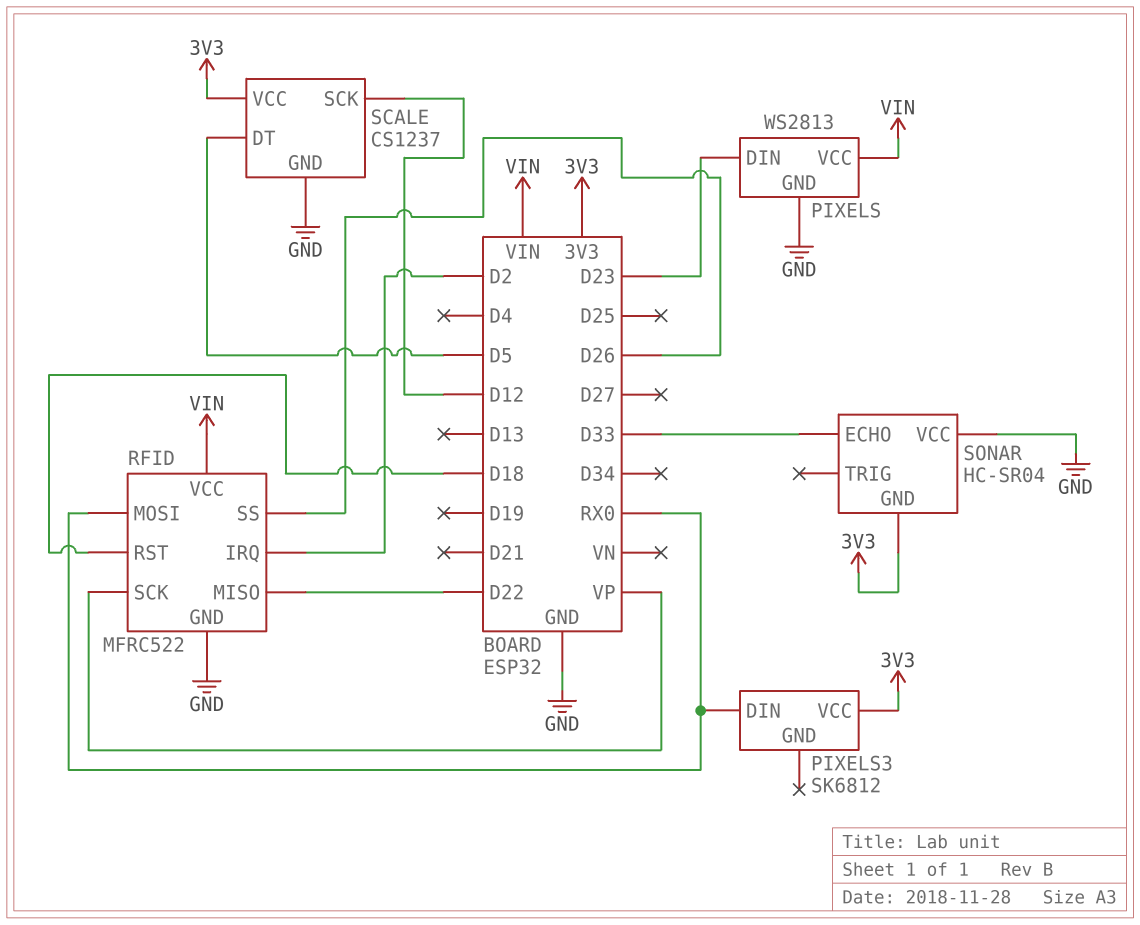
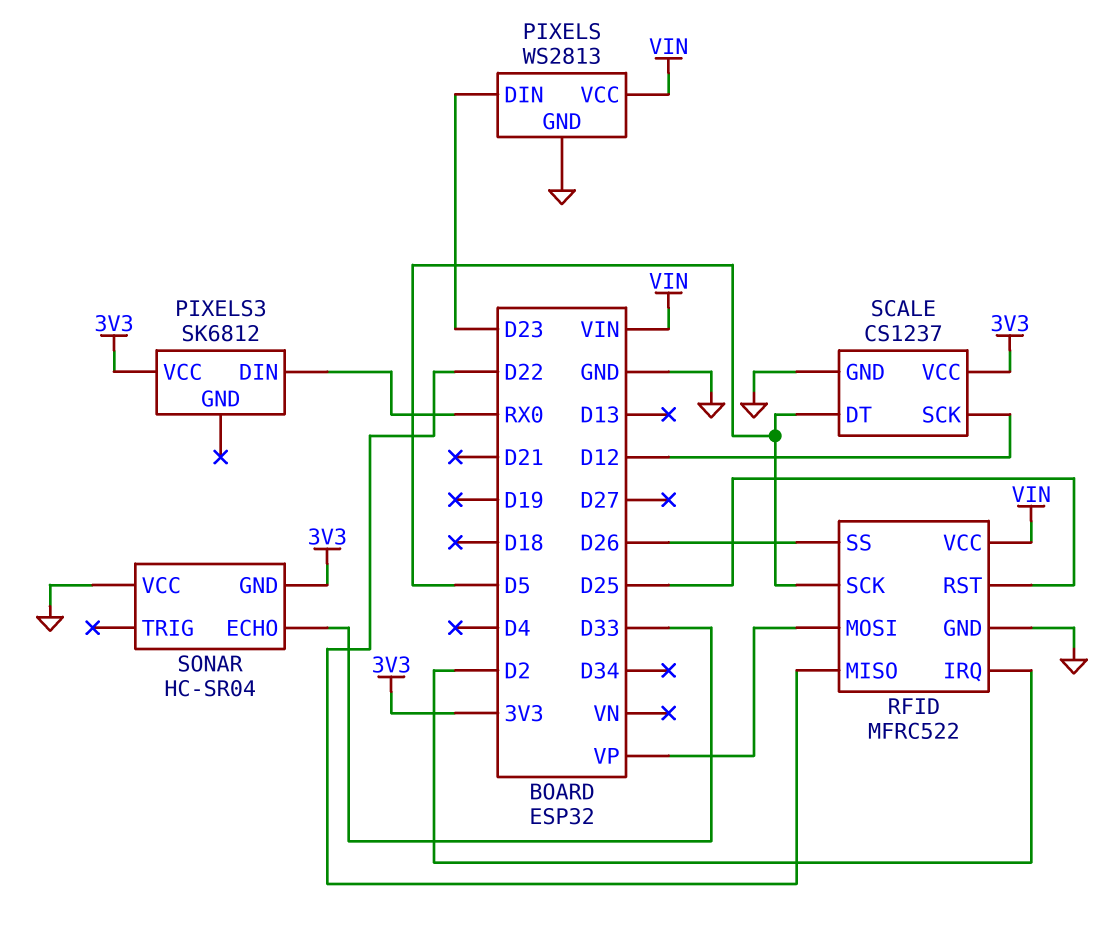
RFID pin MOSI: RX0 -> VP
RFID pin RST: D18 -> D25
RFID pin SCK: VP -> D5

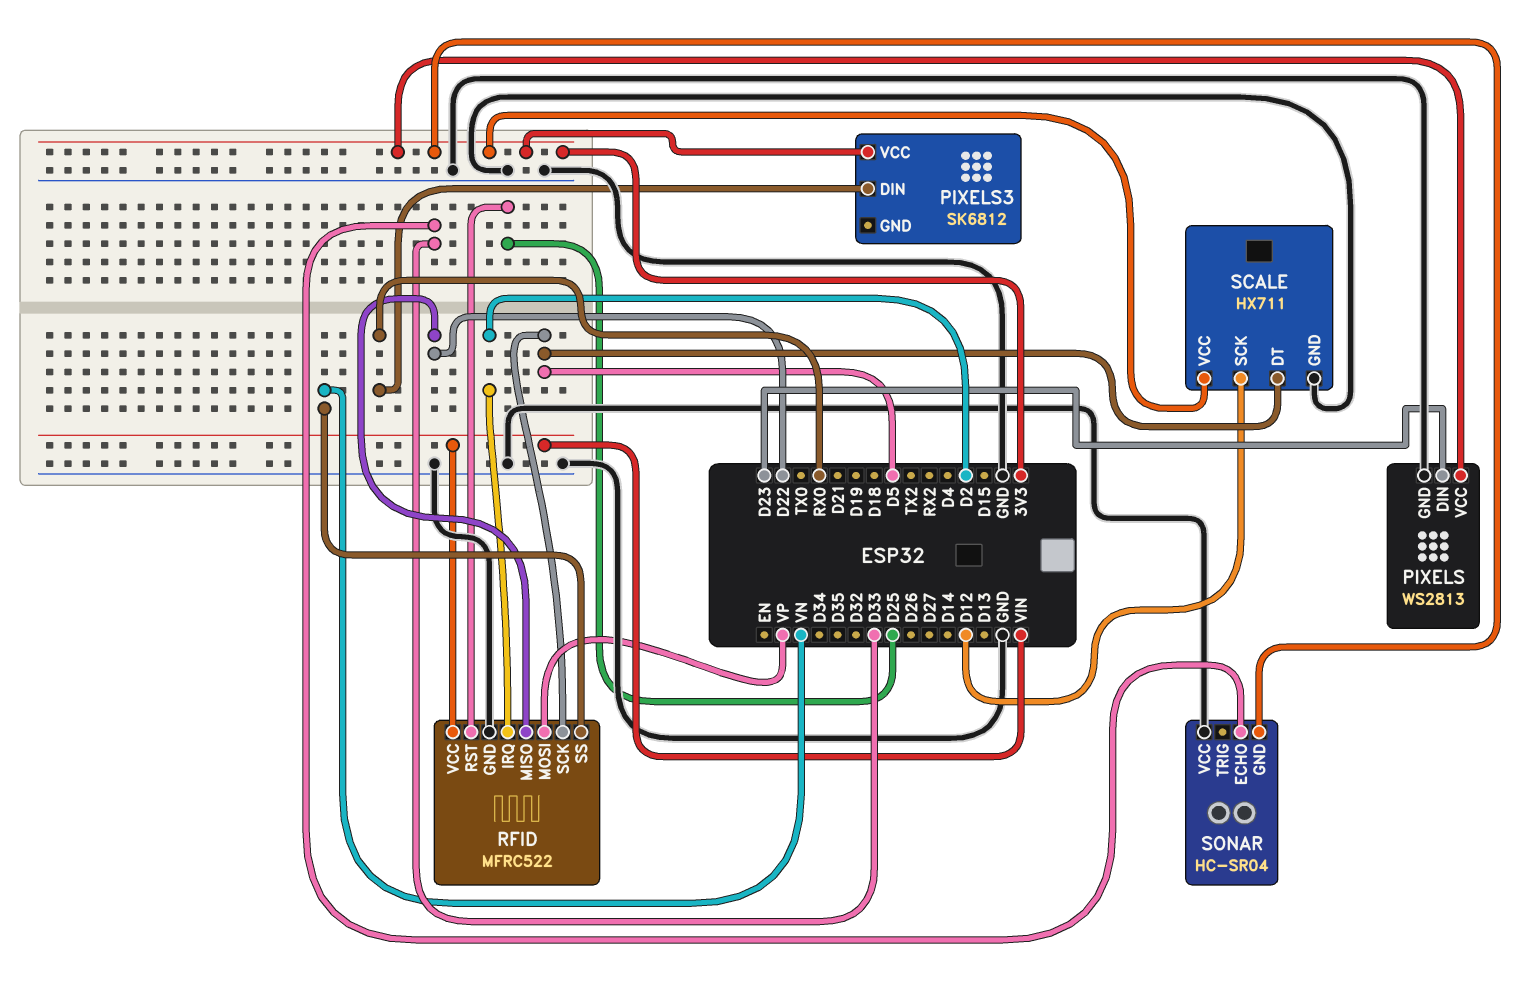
PIXELS pin VCC: VIN -> 3V3
RFID pin SS: D26 -> VN
SCALE: CS1237 -> HX711

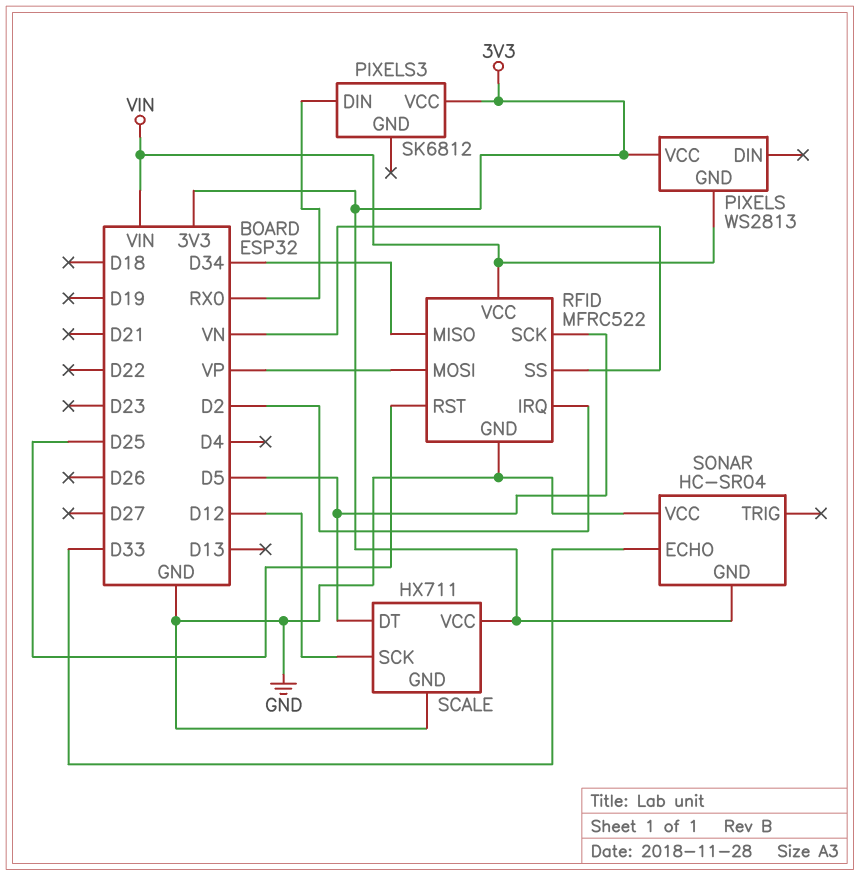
PIXELS pin DIN: D23 -> none
PIXELS pin GND: GND -> VIN
RFID pin MISO: D22 -> D34

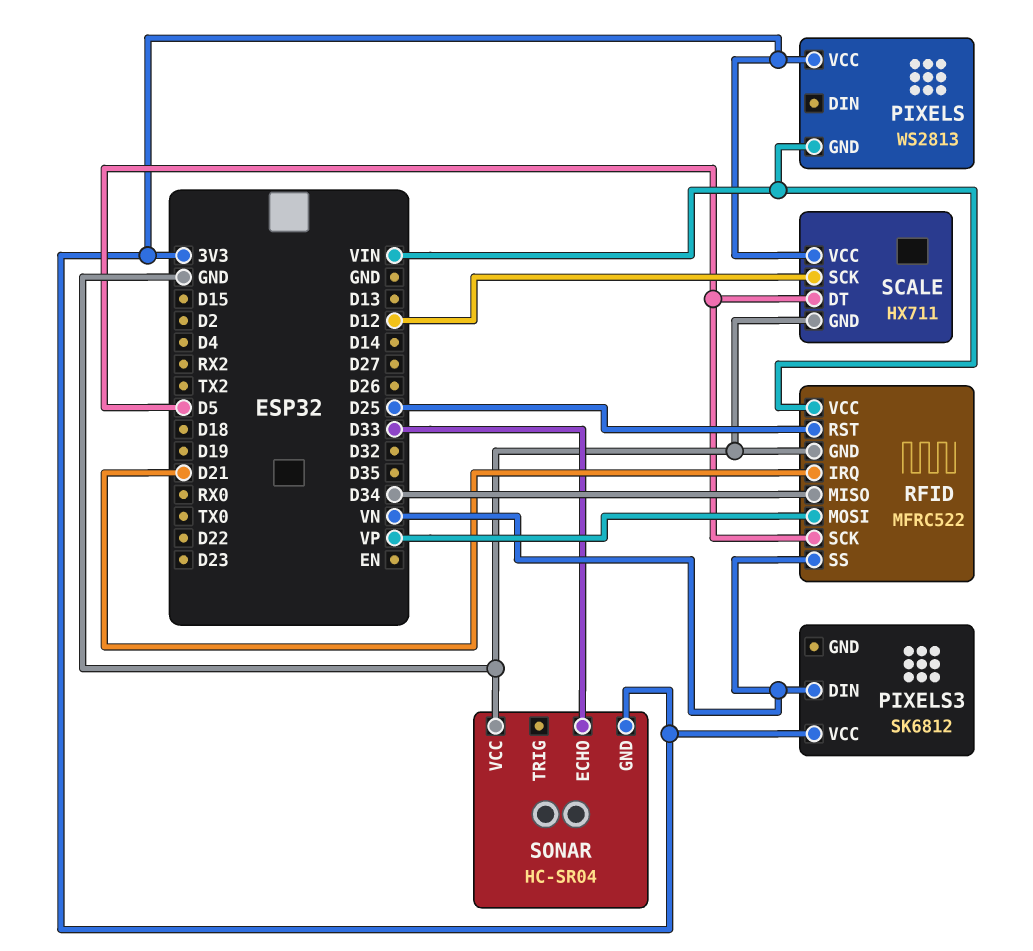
PIXELS3 pin DIN: RX0 -> VN
RFID pin IRQ: D2 -> D21

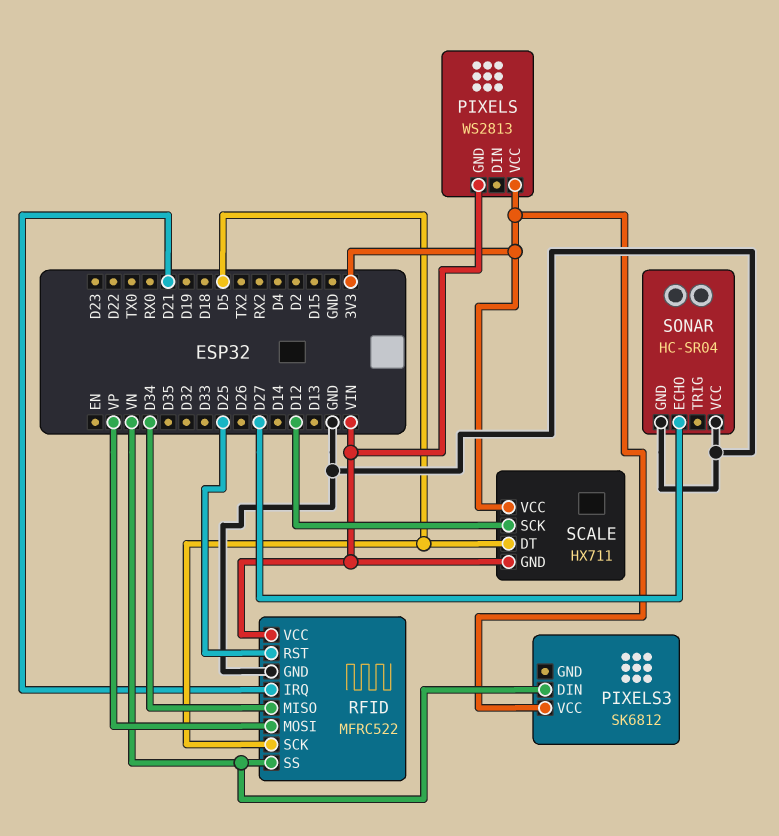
SCALE pin GND: GND -> VIN
SONAR pin ECHO: D33 -> D27
SONAR pin GND: 3V3 -> GND

